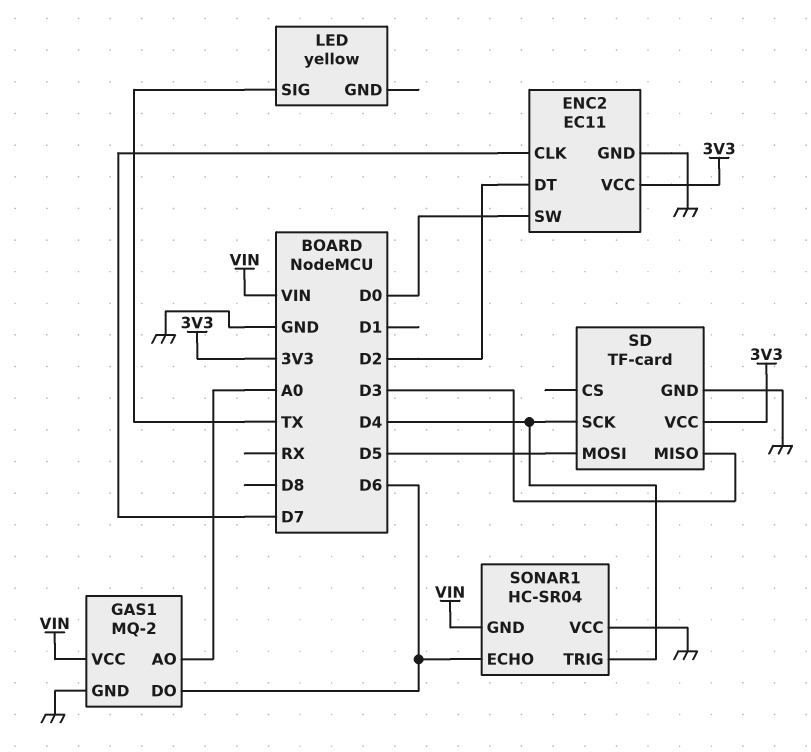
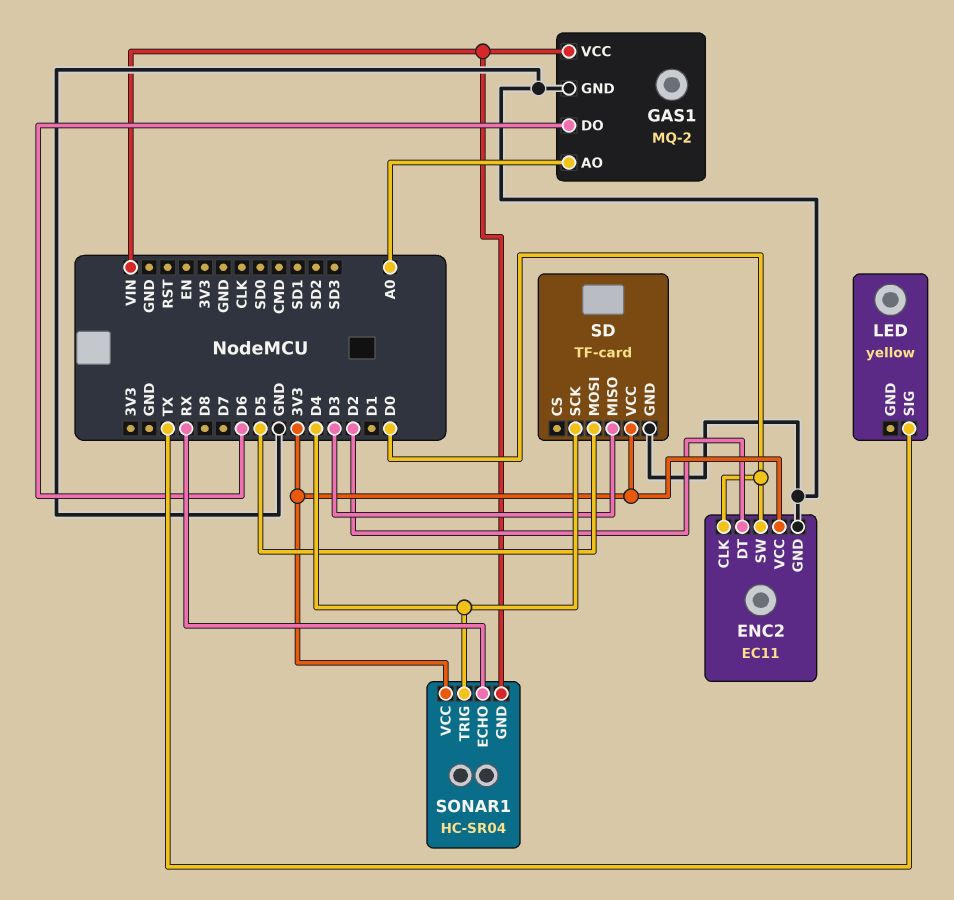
ENC2 pin CLK: D7 -> D0
SONAR1 pin ECHO: D6 -> RX
SONAR1 pin VCC: GND -> 3V3

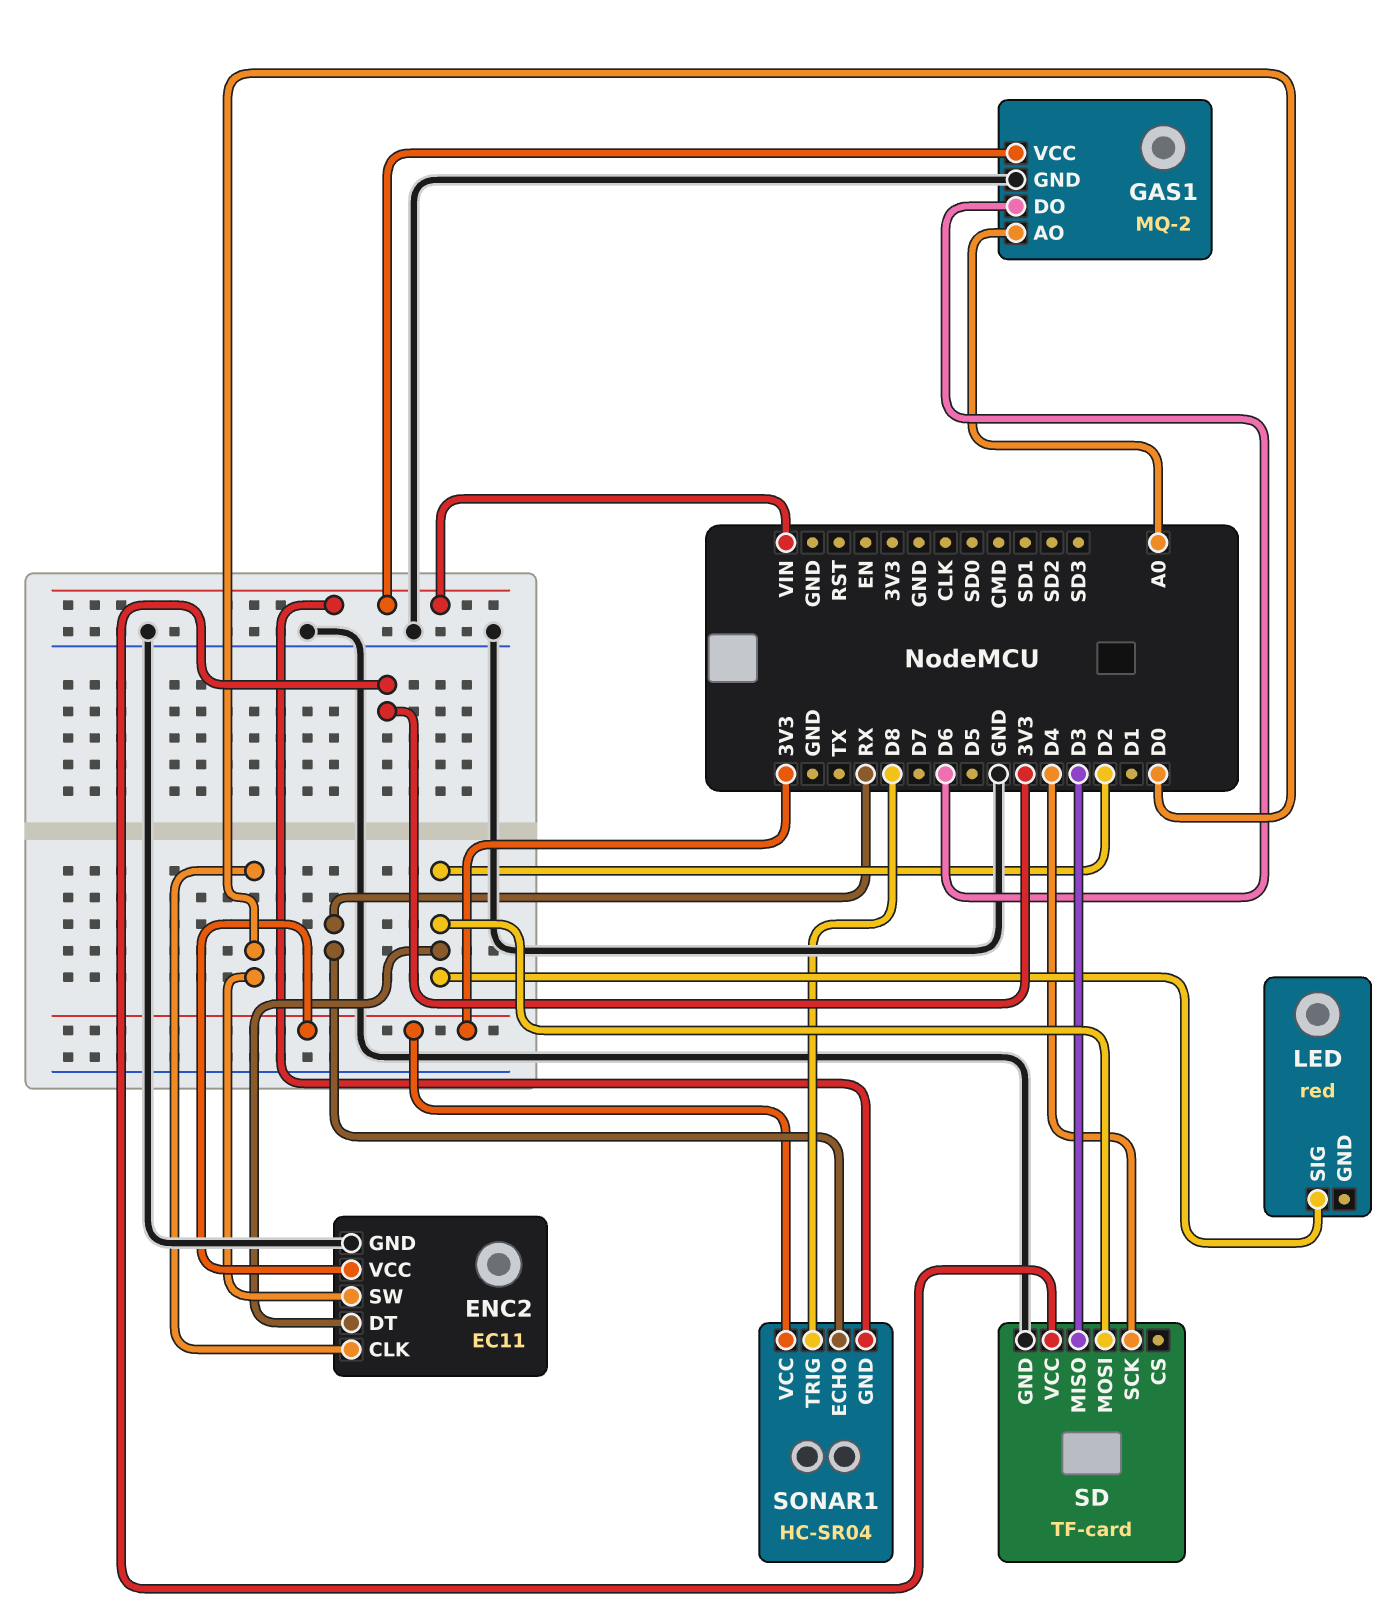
LED: yellow -> red
LED pin SIG: TX -> D2
SD pin MOSI: D5 -> D2
SONAR1 pin TRIG: D4 -> D8

